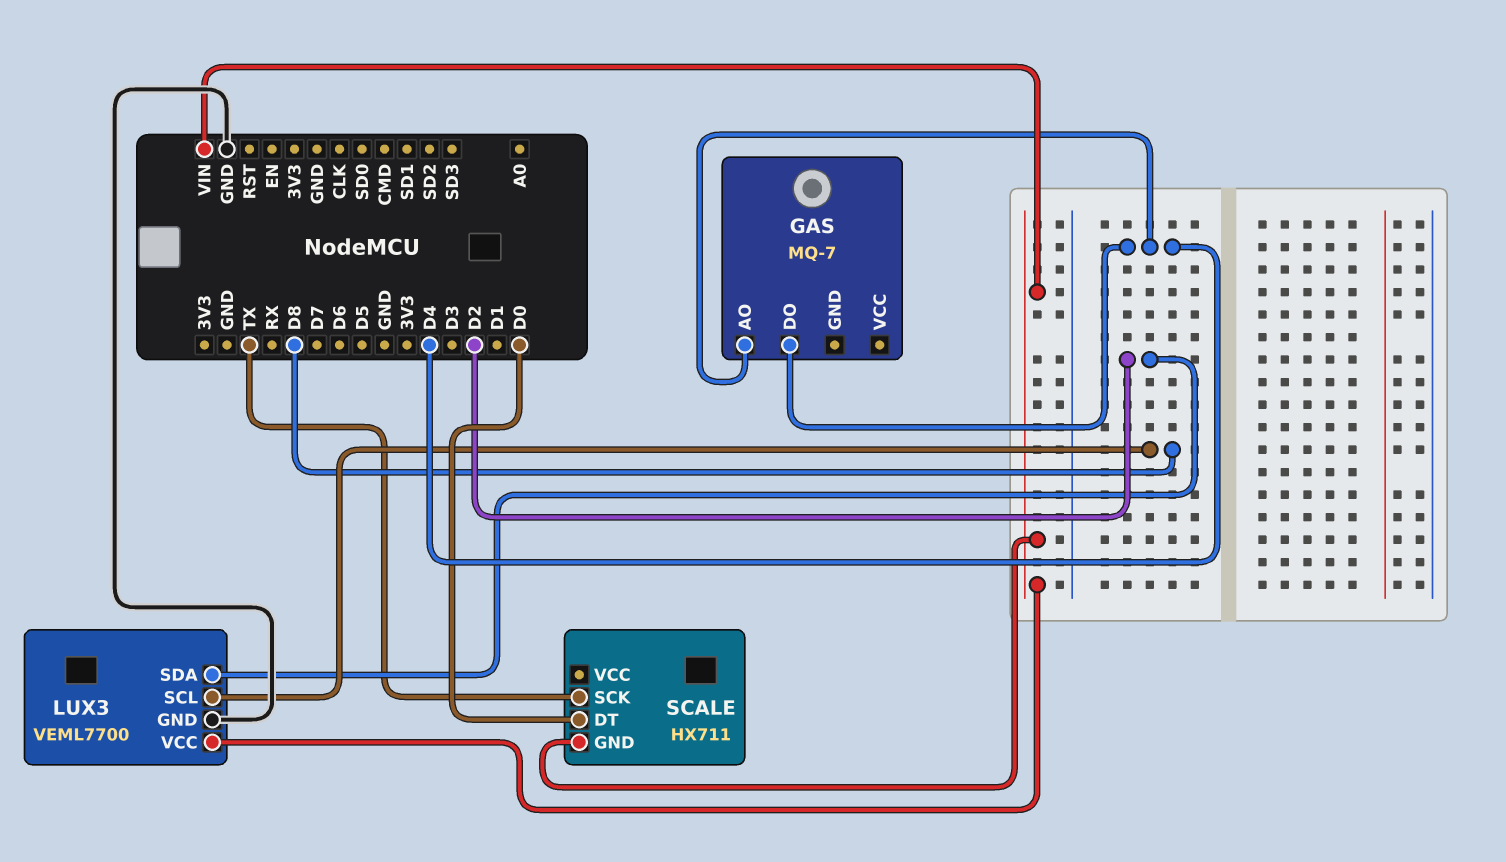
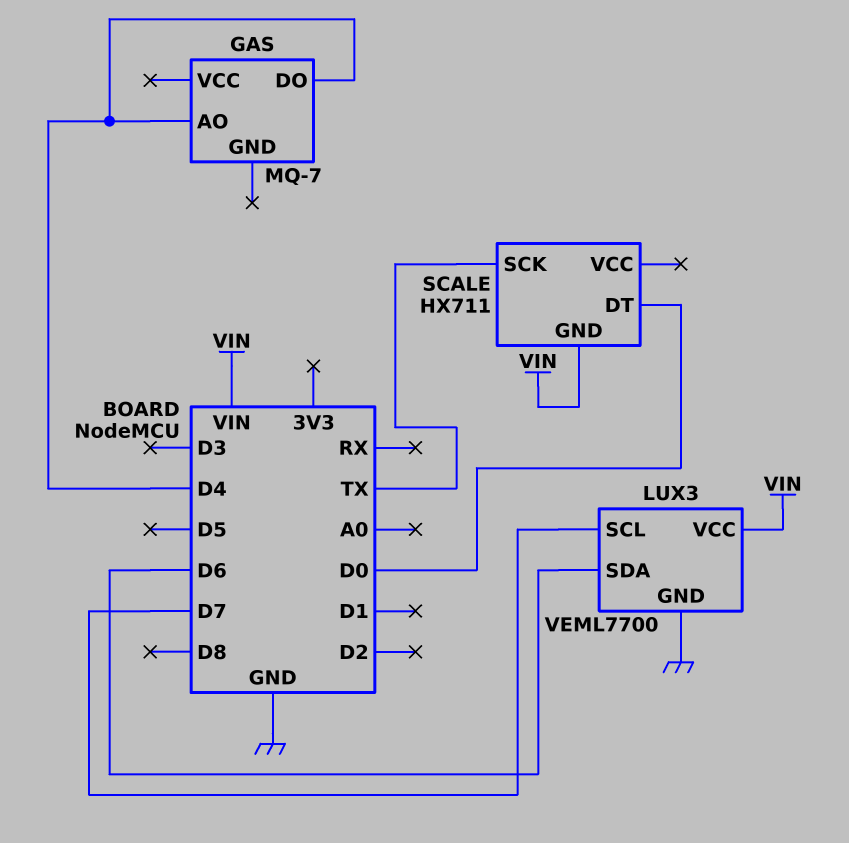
LUX3 pin SCL: D8 -> D7
LUX3 pin SDA: D2 -> D6

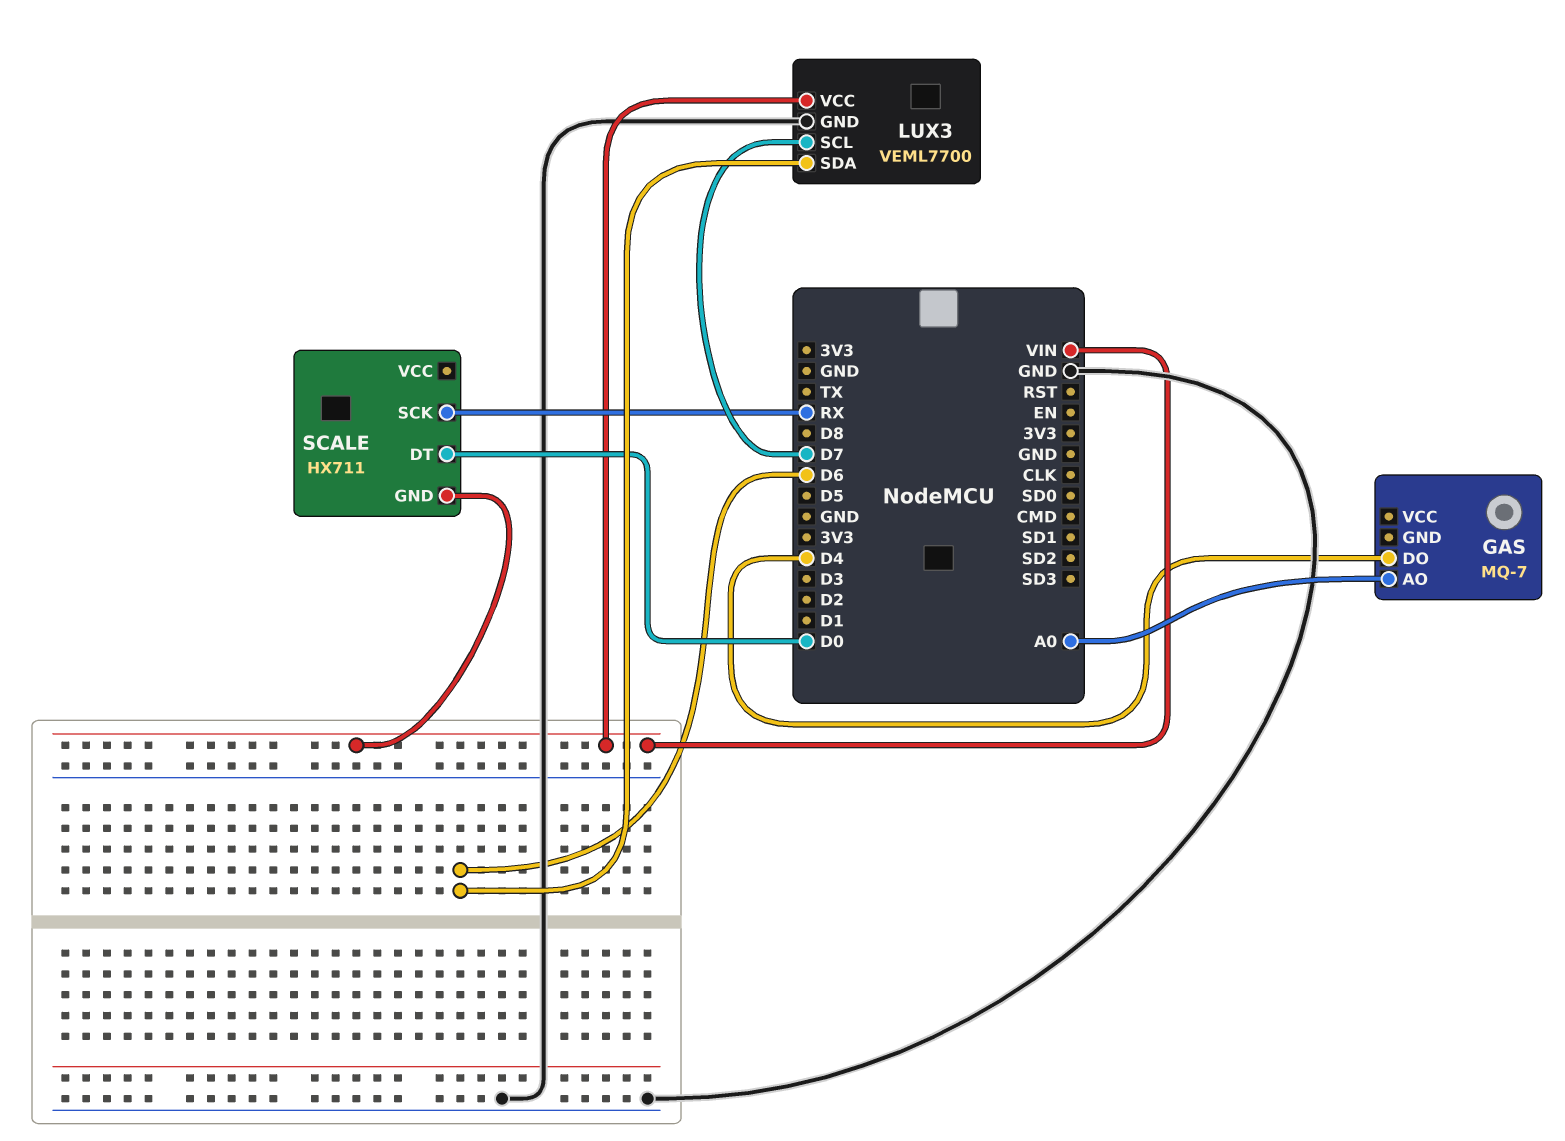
GAS pin AO: D4 -> A0
SCALE pin SCK: TX -> RX

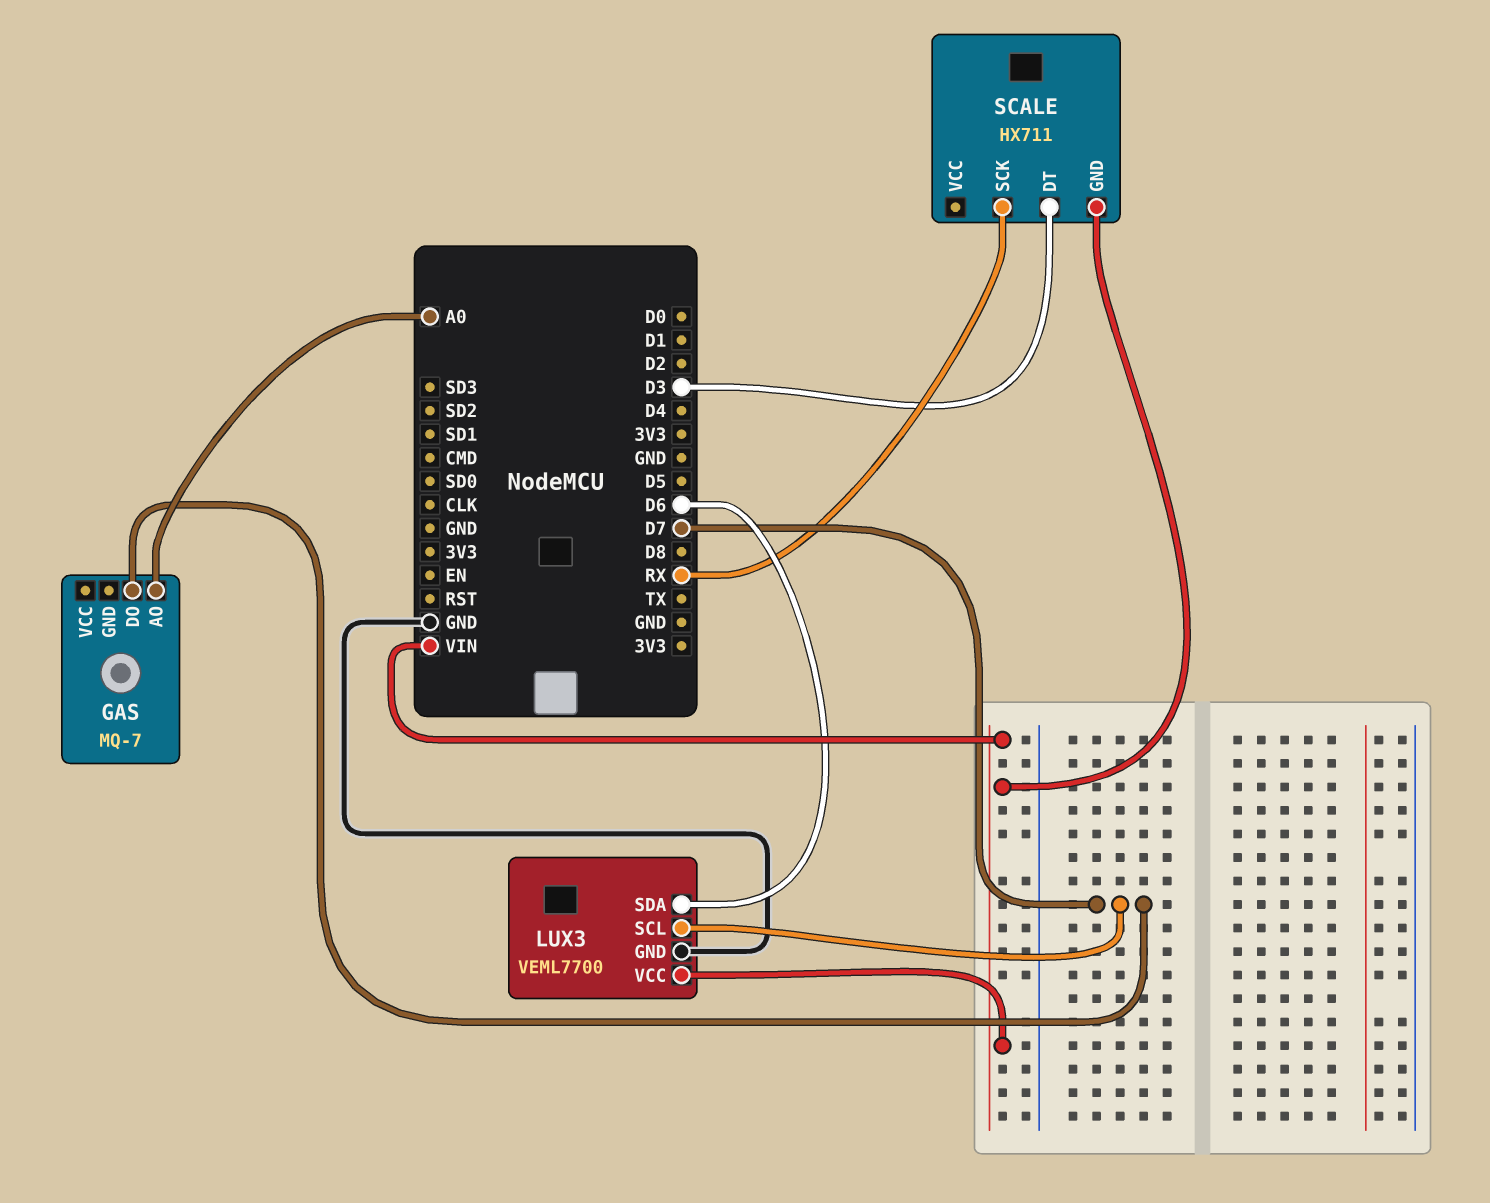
GAS pin DO: D4 -> D7
SCALE pin DT: D0 -> D3

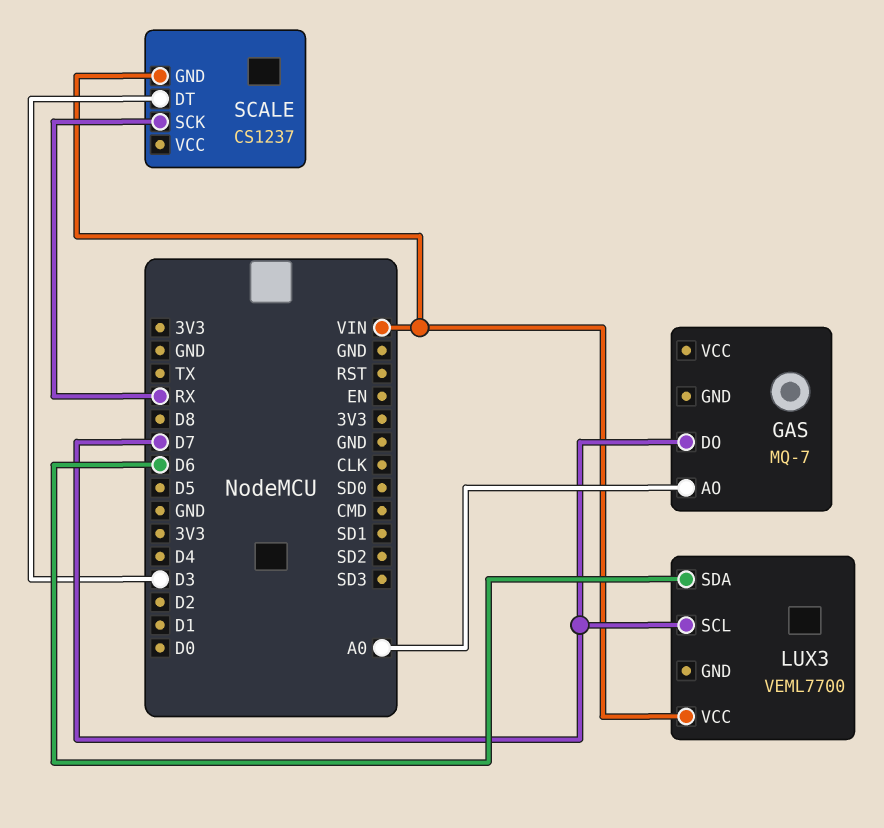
LUX3 pin GND: GND -> none
SCALE: HX711 -> CS1237

